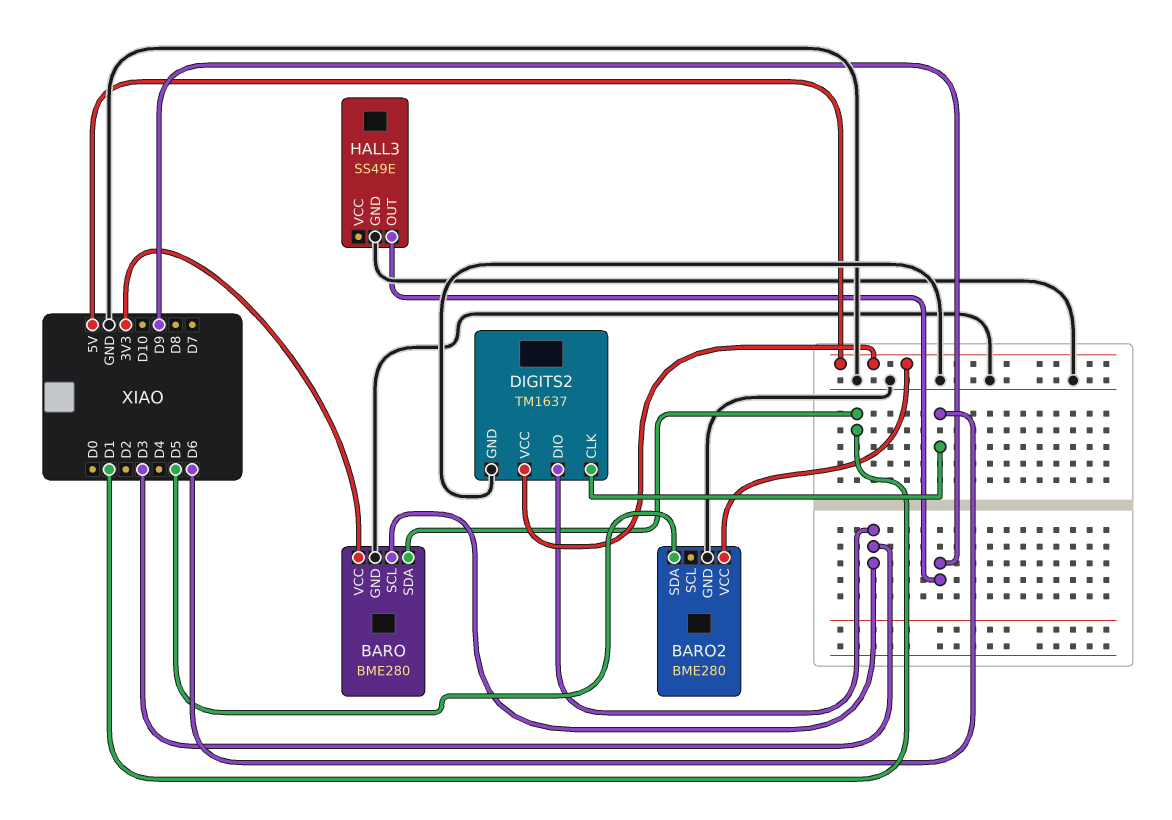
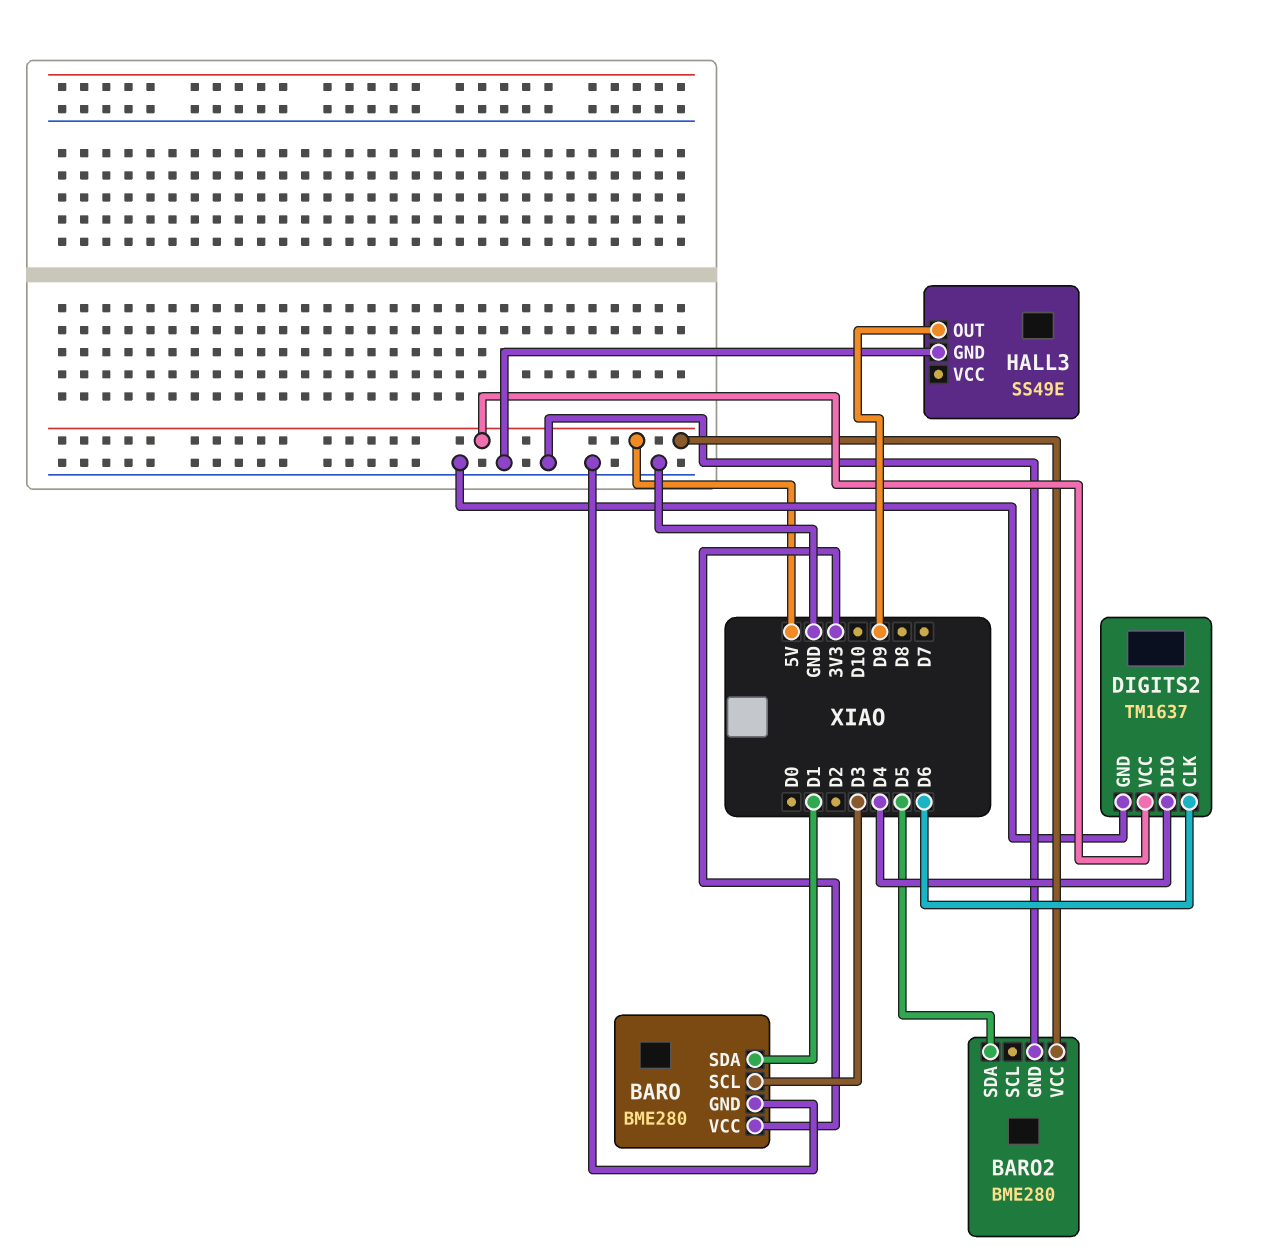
DIGITS2 pin DIO: D3 -> D4

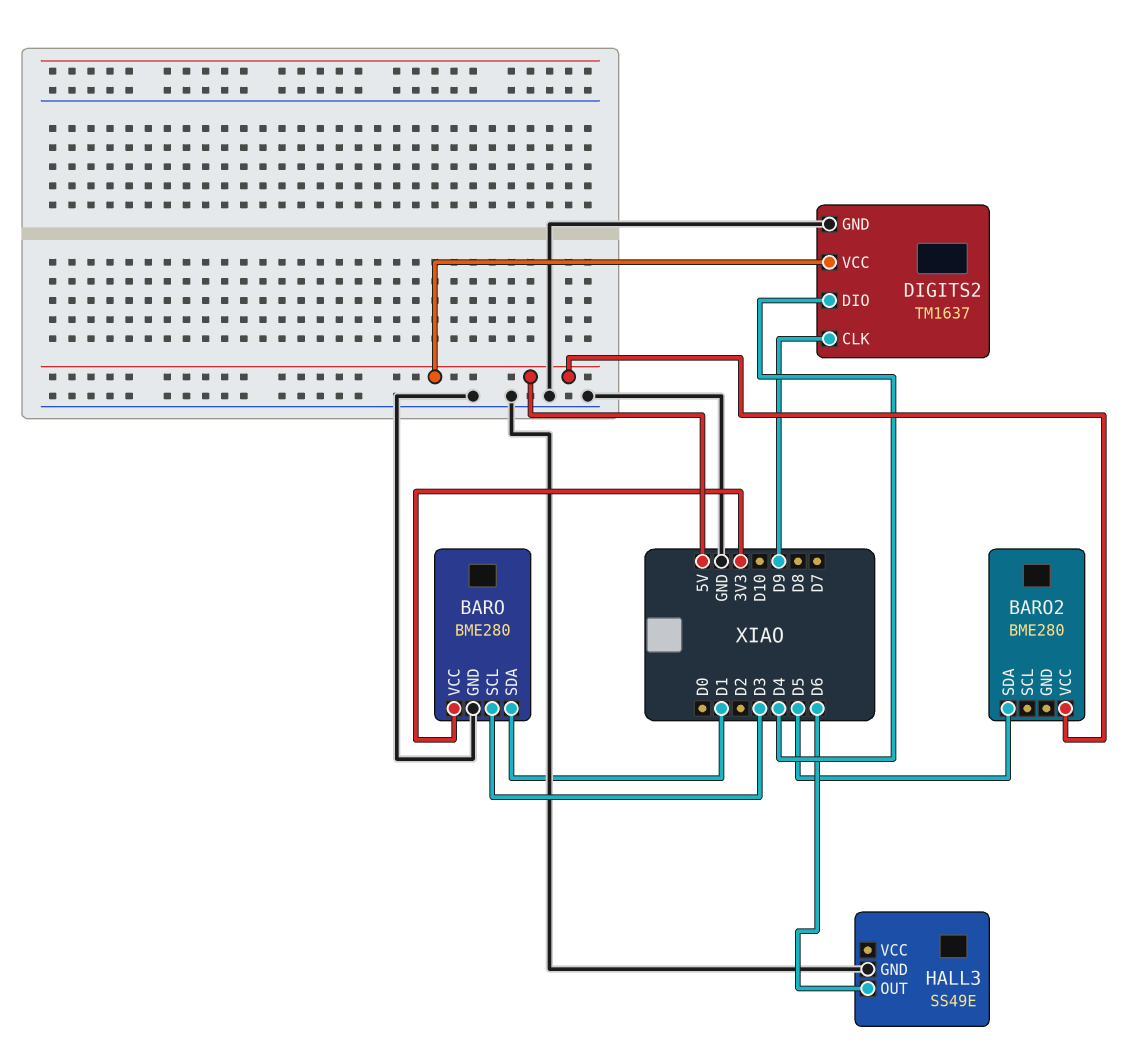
BARO2 pin GND: GND -> none
DIGITS2 pin CLK: D6 -> D9
HALL3 pin OUT: D9 -> D6

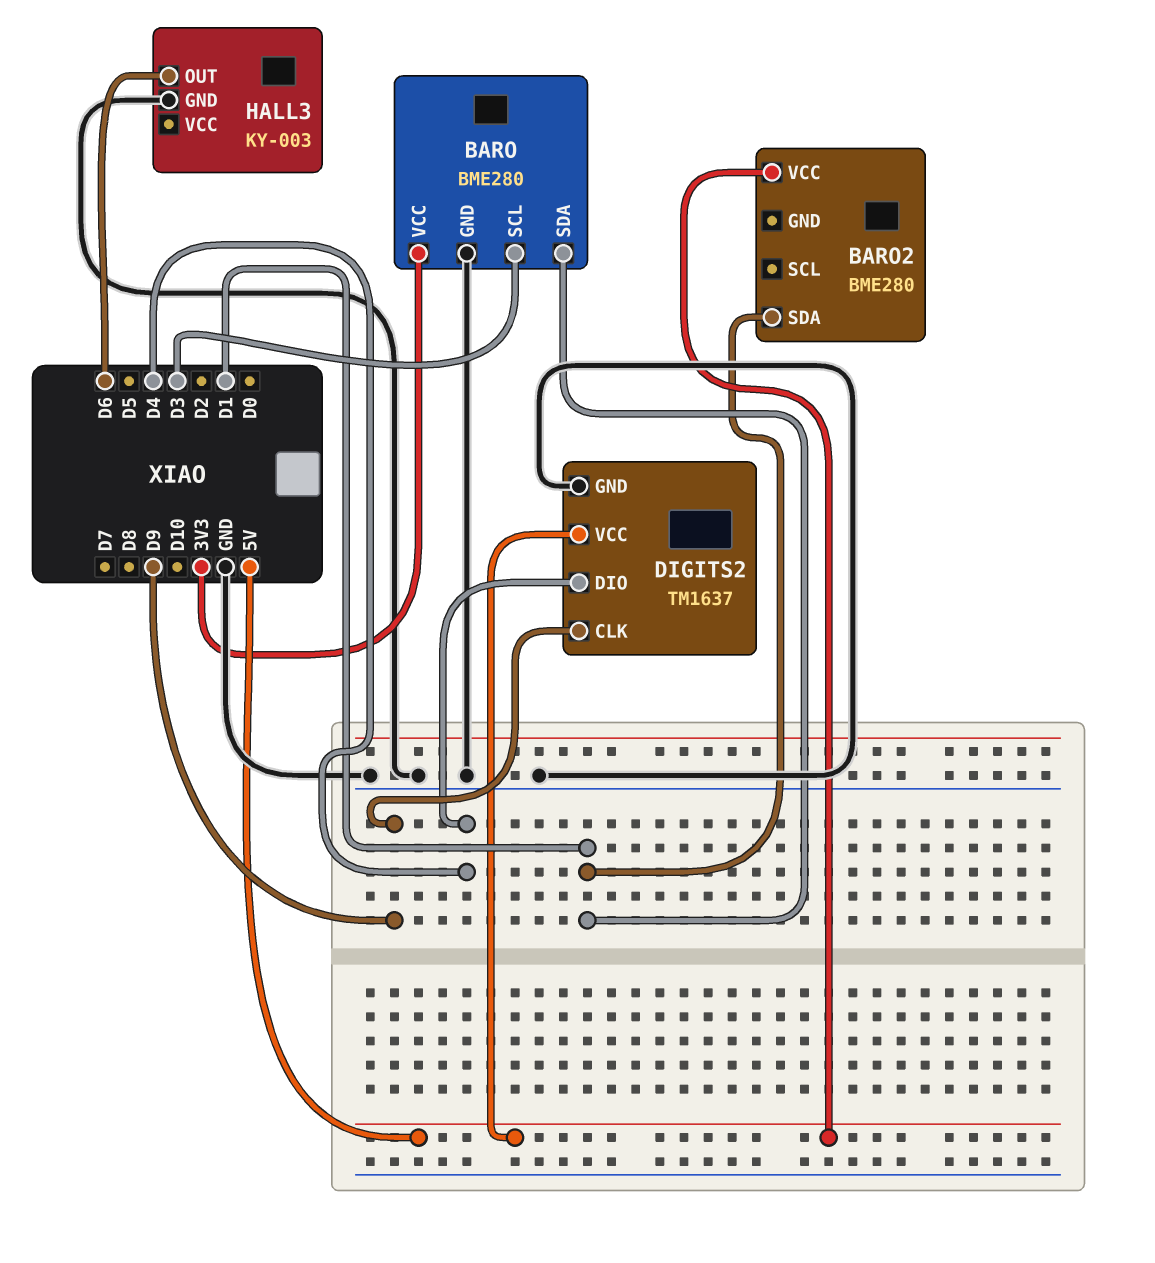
BARO2 pin SDA: D5 -> D1
HALL3: SS49E -> KY-003

